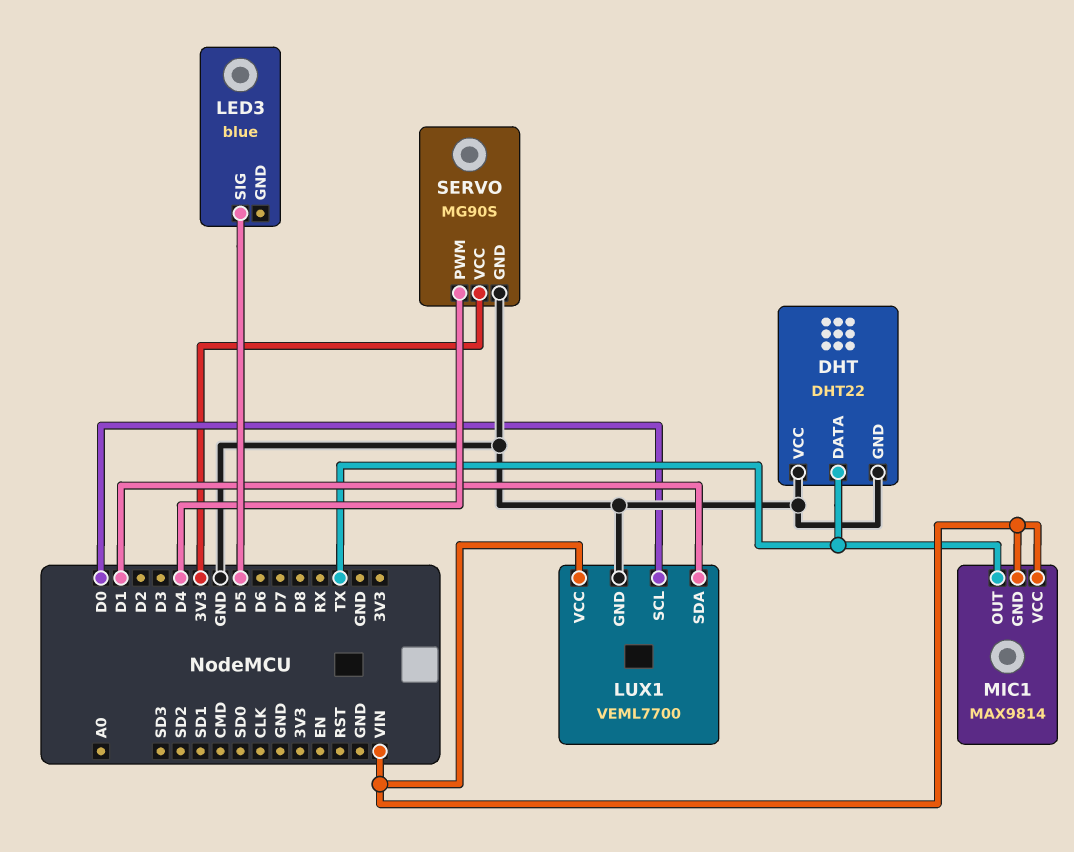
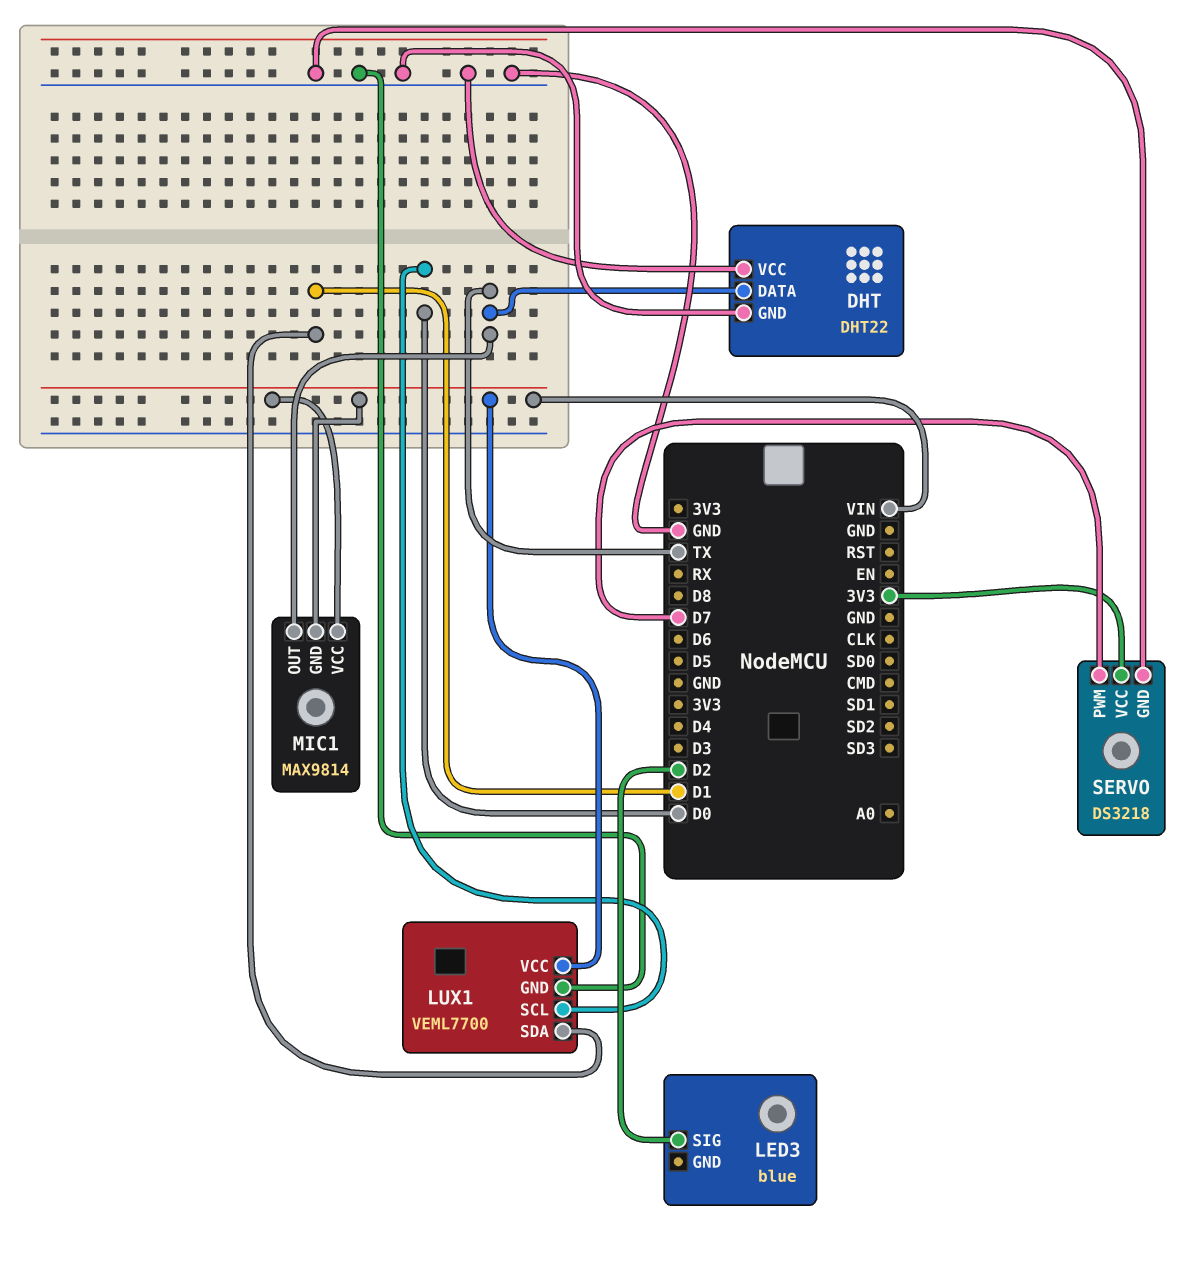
LED3 pin SIG: D5 -> D2
SERVO: MG90S -> DS3218
SERVO pin PWM: D4 -> D7

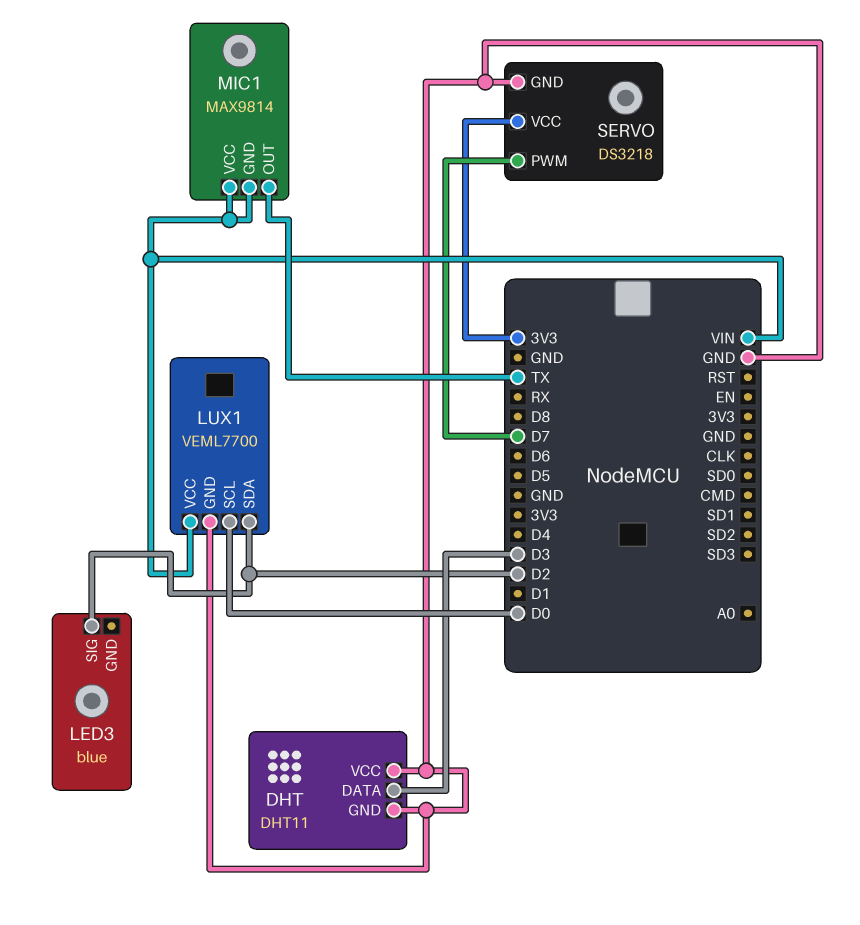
DHT: DHT22 -> DHT11
DHT pin DATA: TX -> D3
LUX1 pin SDA: D1 -> D2

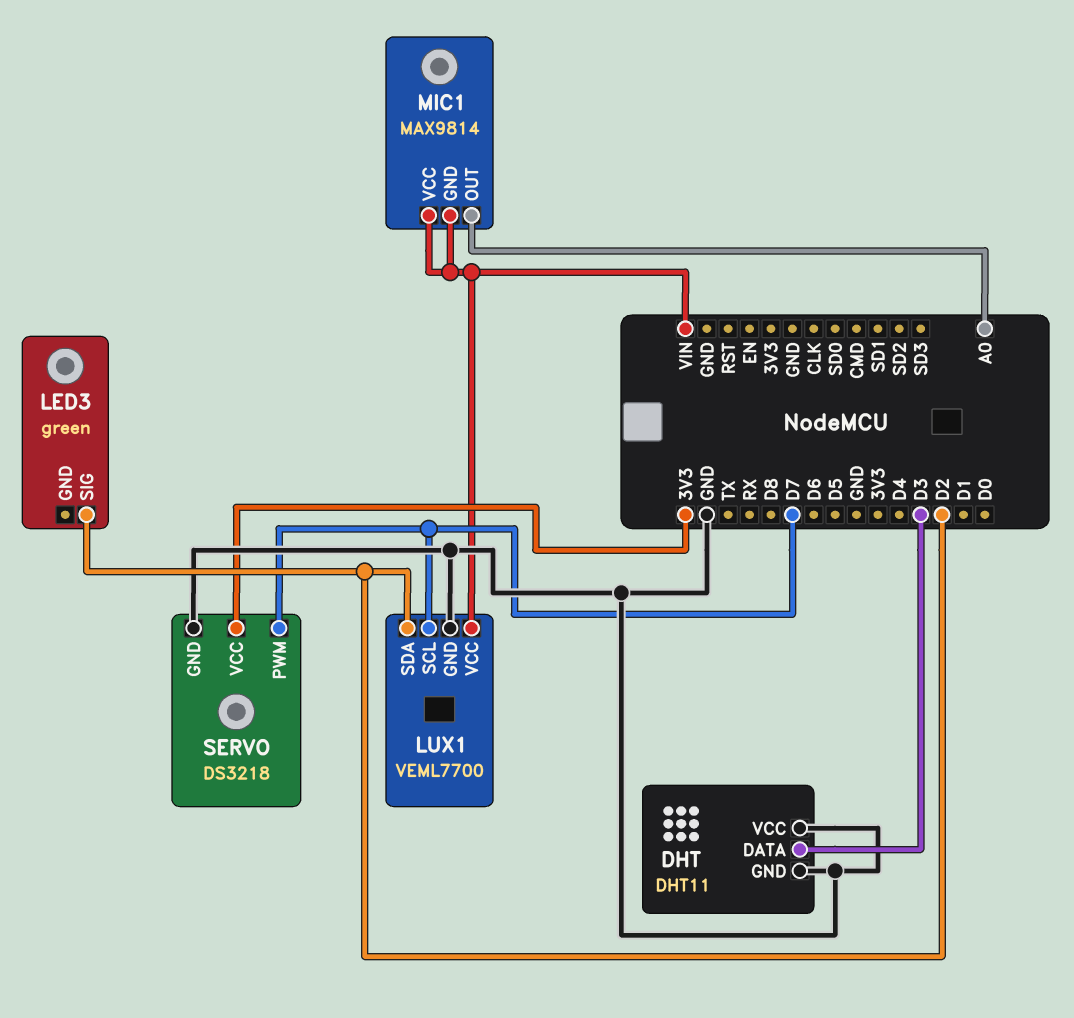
LED3: blue -> green
LUX1 pin SCL: D0 -> D7
MIC1 pin OUT: TX -> A0

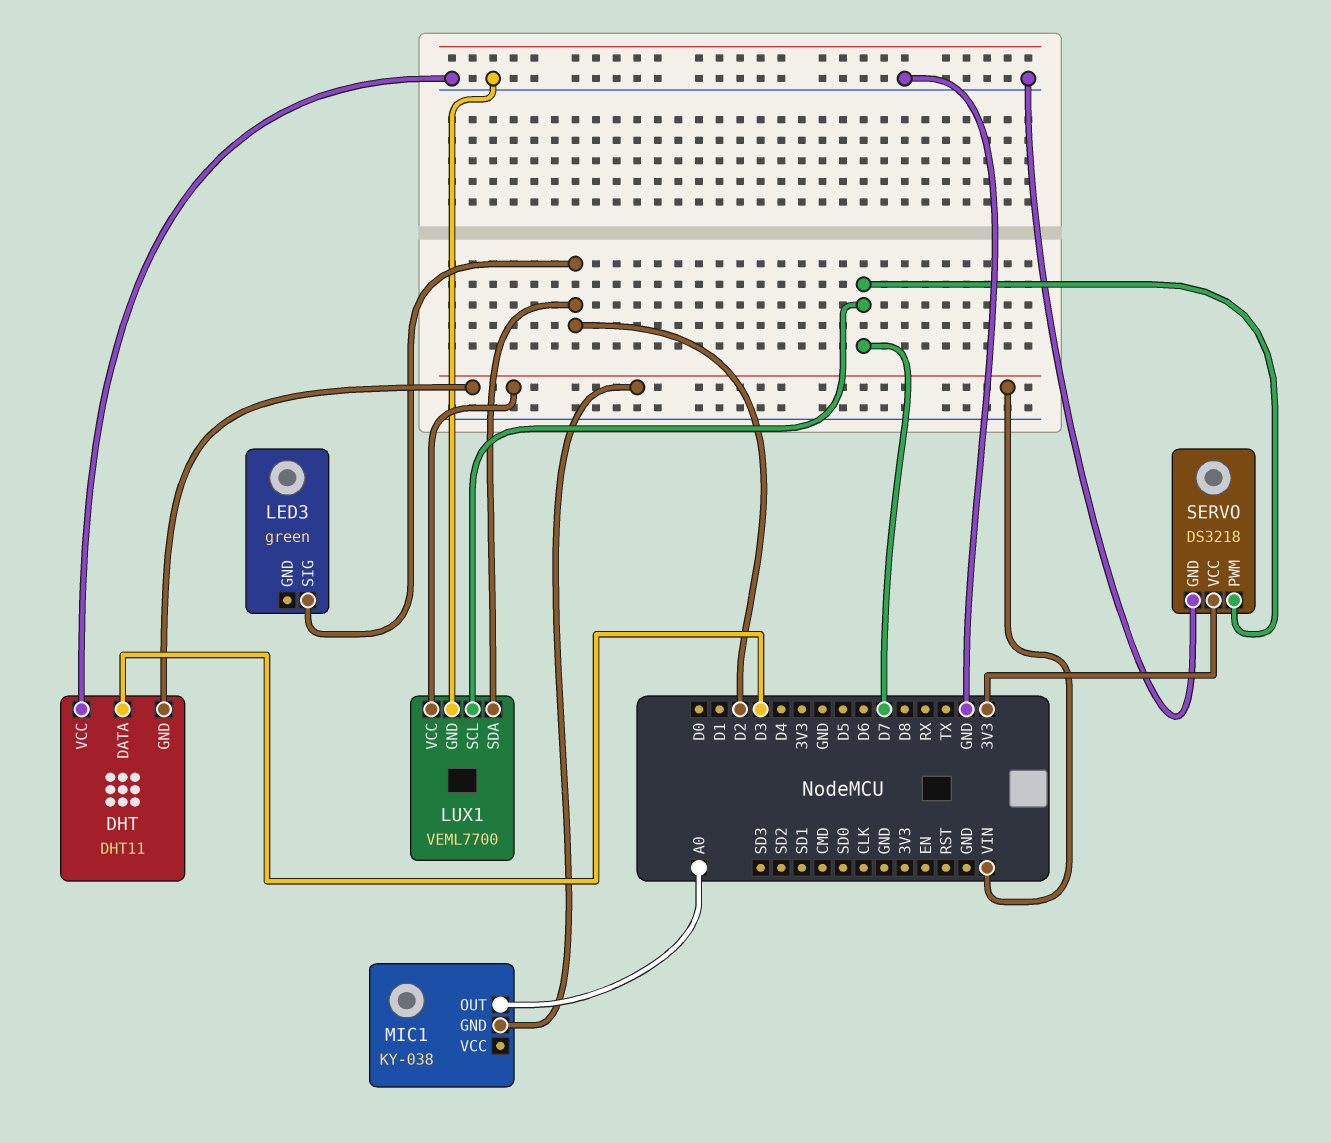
DHT pin GND: GND -> VIN
MIC1: MAX9814 -> KY-038
MIC1 pin VCC: VIN -> none

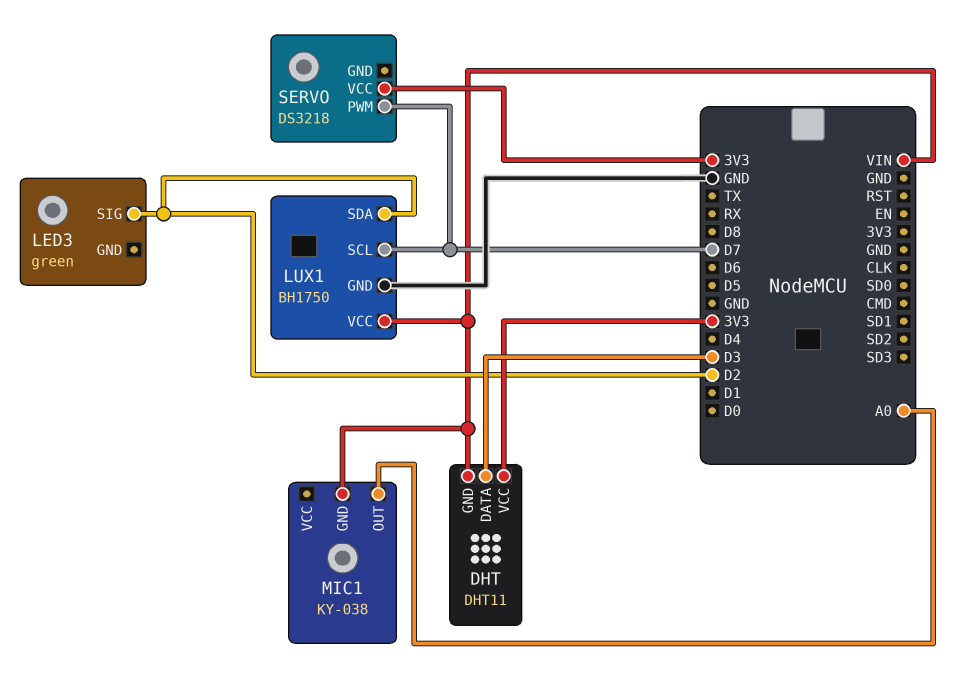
DHT pin VCC: GND -> 3V3
LUX1: VEML7700 -> BH1750
SERVO pin GND: GND -> none

